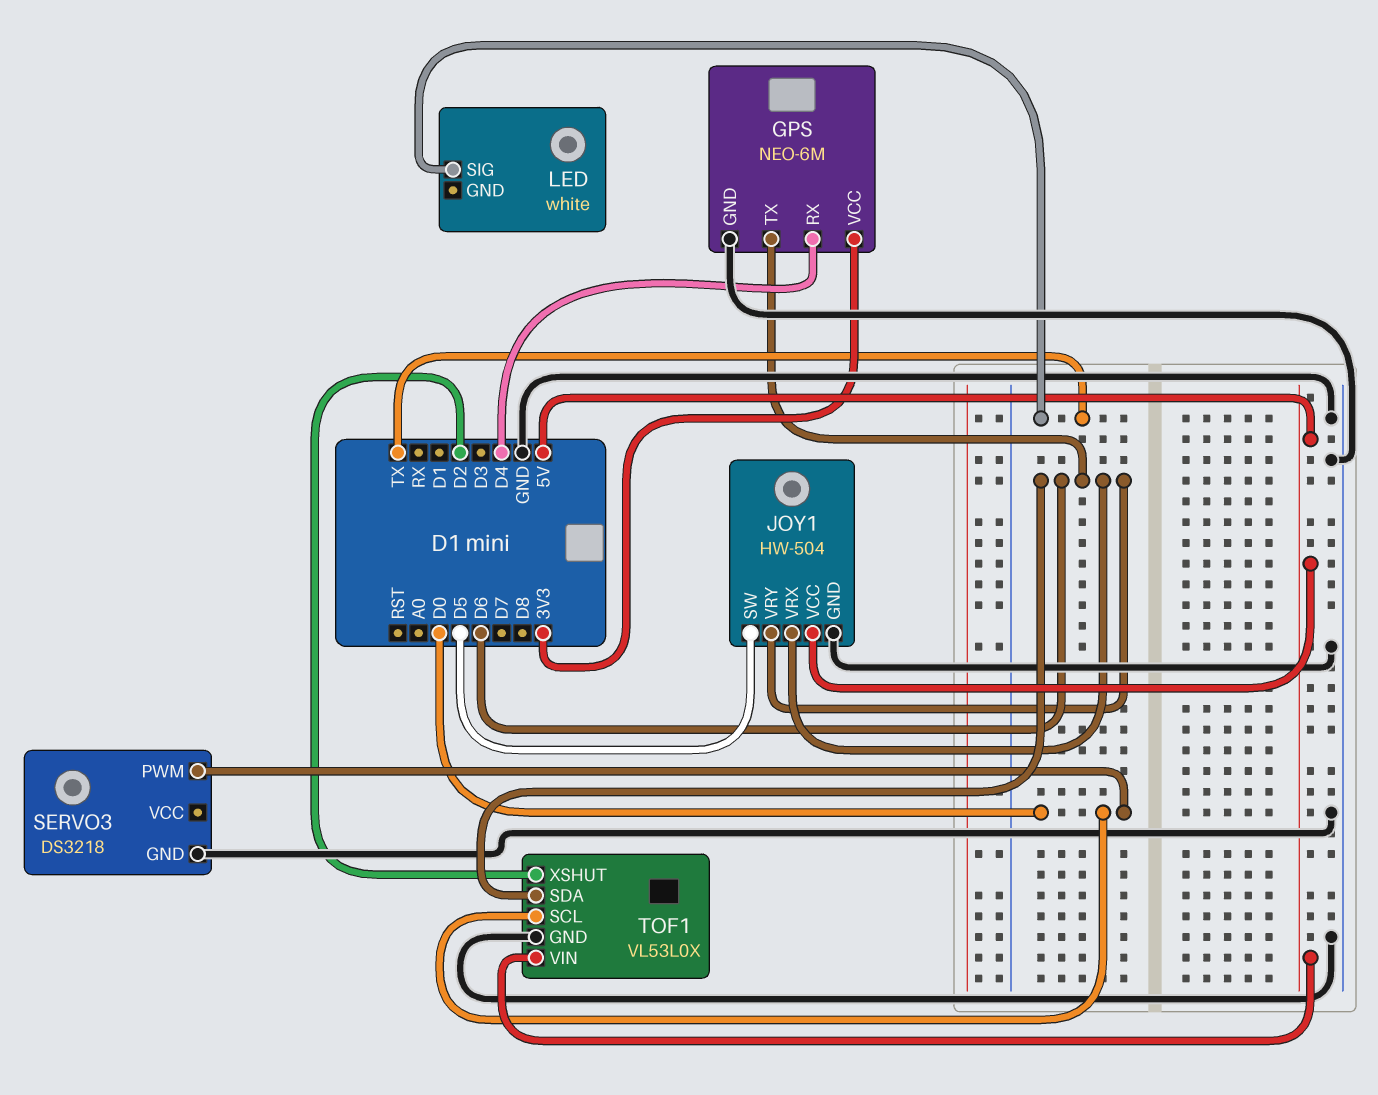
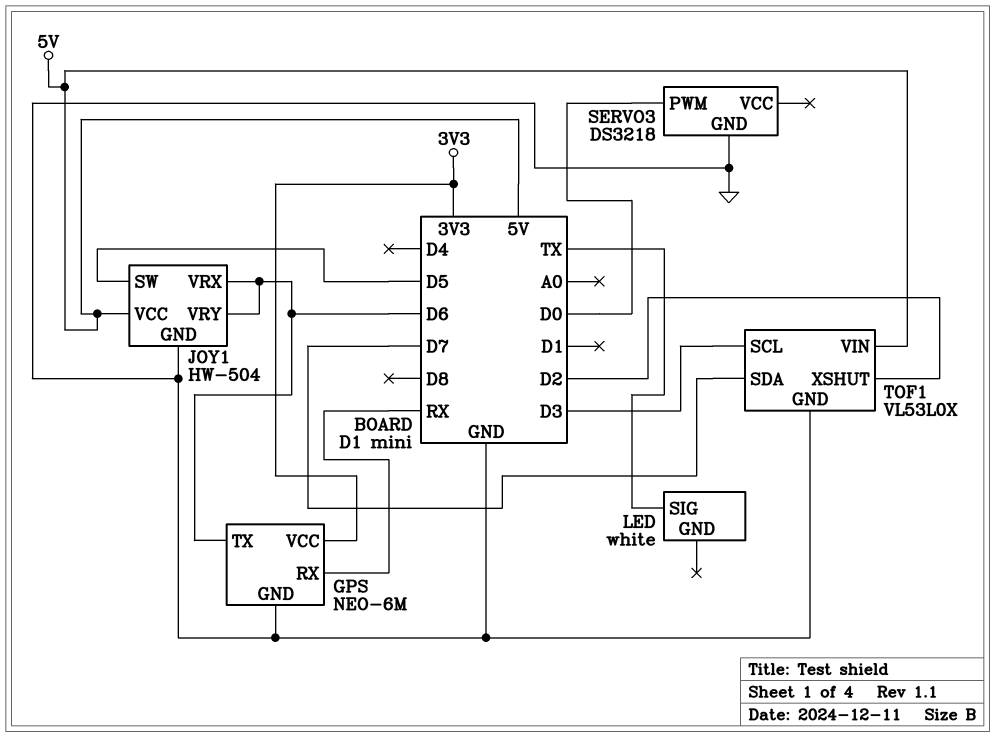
GPS pin RX: D4 -> RX
TOF1 pin SCL: D0 -> D3
TOF1 pin SDA: D6 -> D7

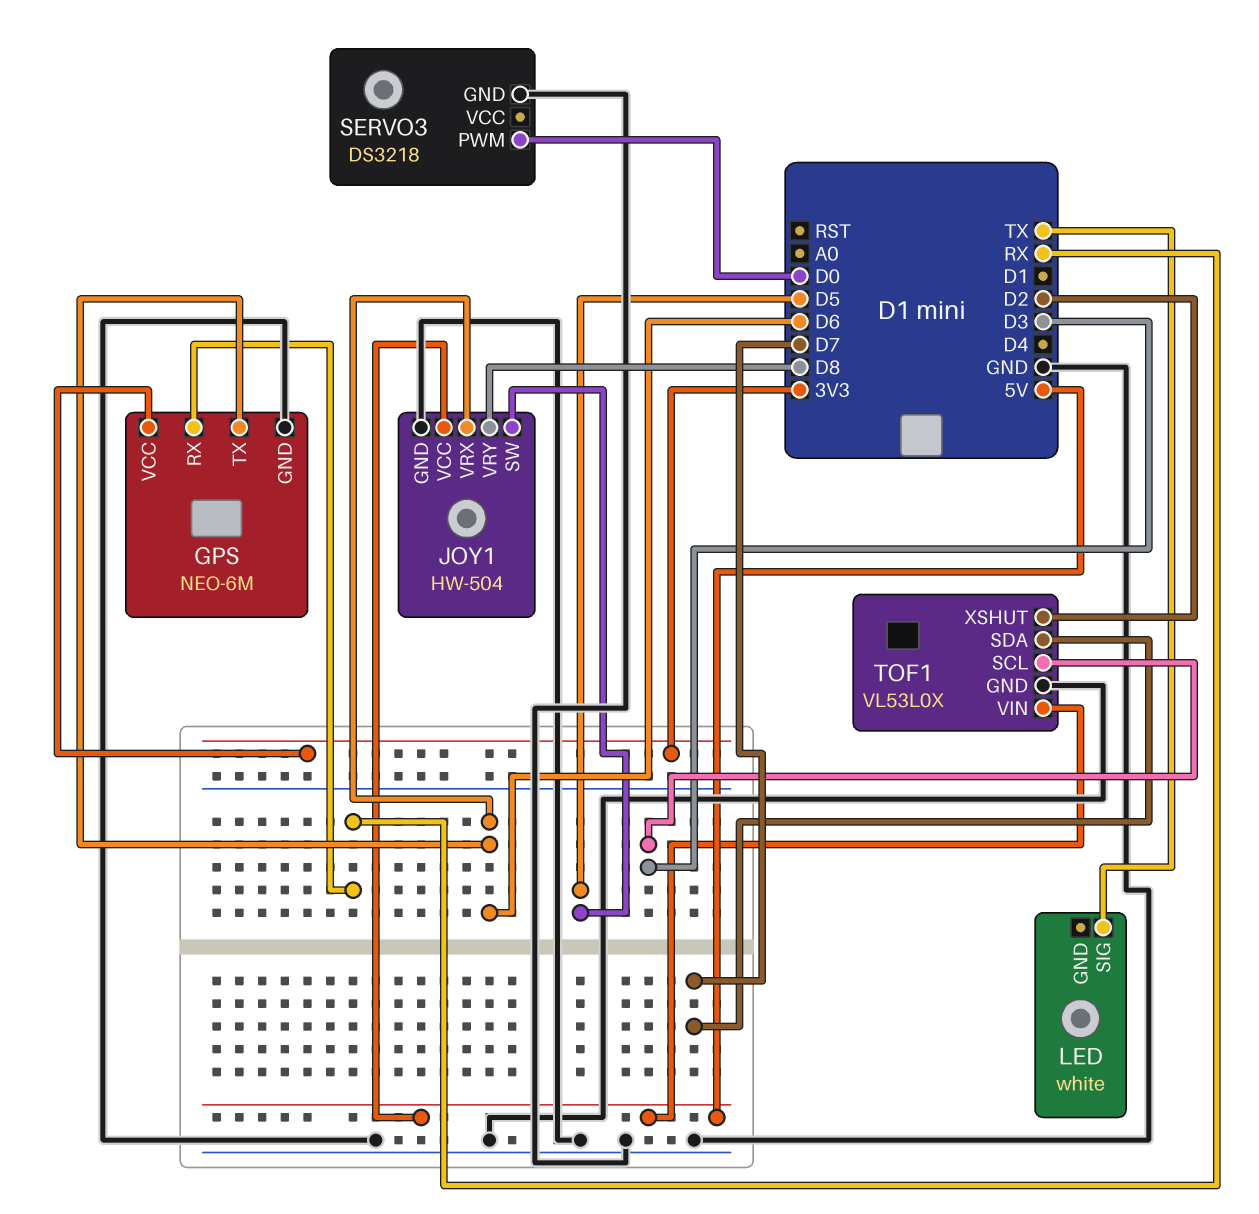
JOY1 pin VRY: D6 -> D8

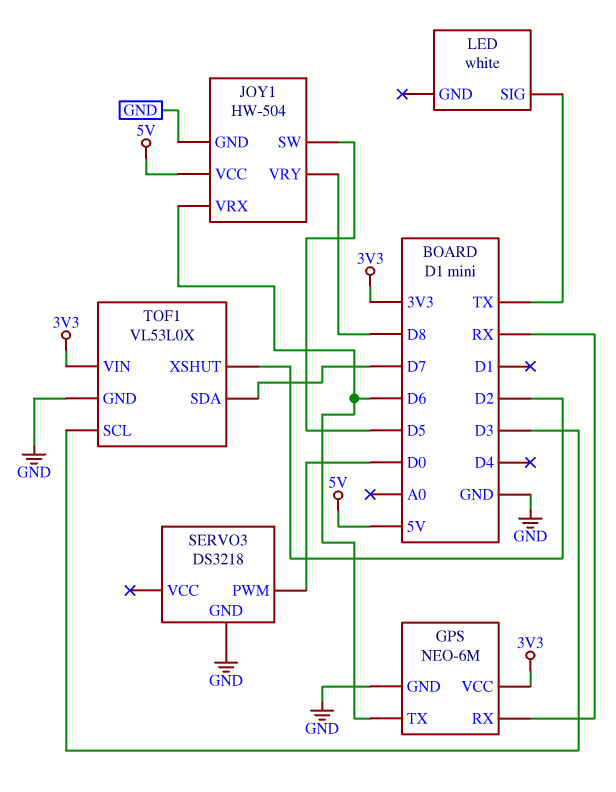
TOF1 pin VIN: 5V -> 3V3

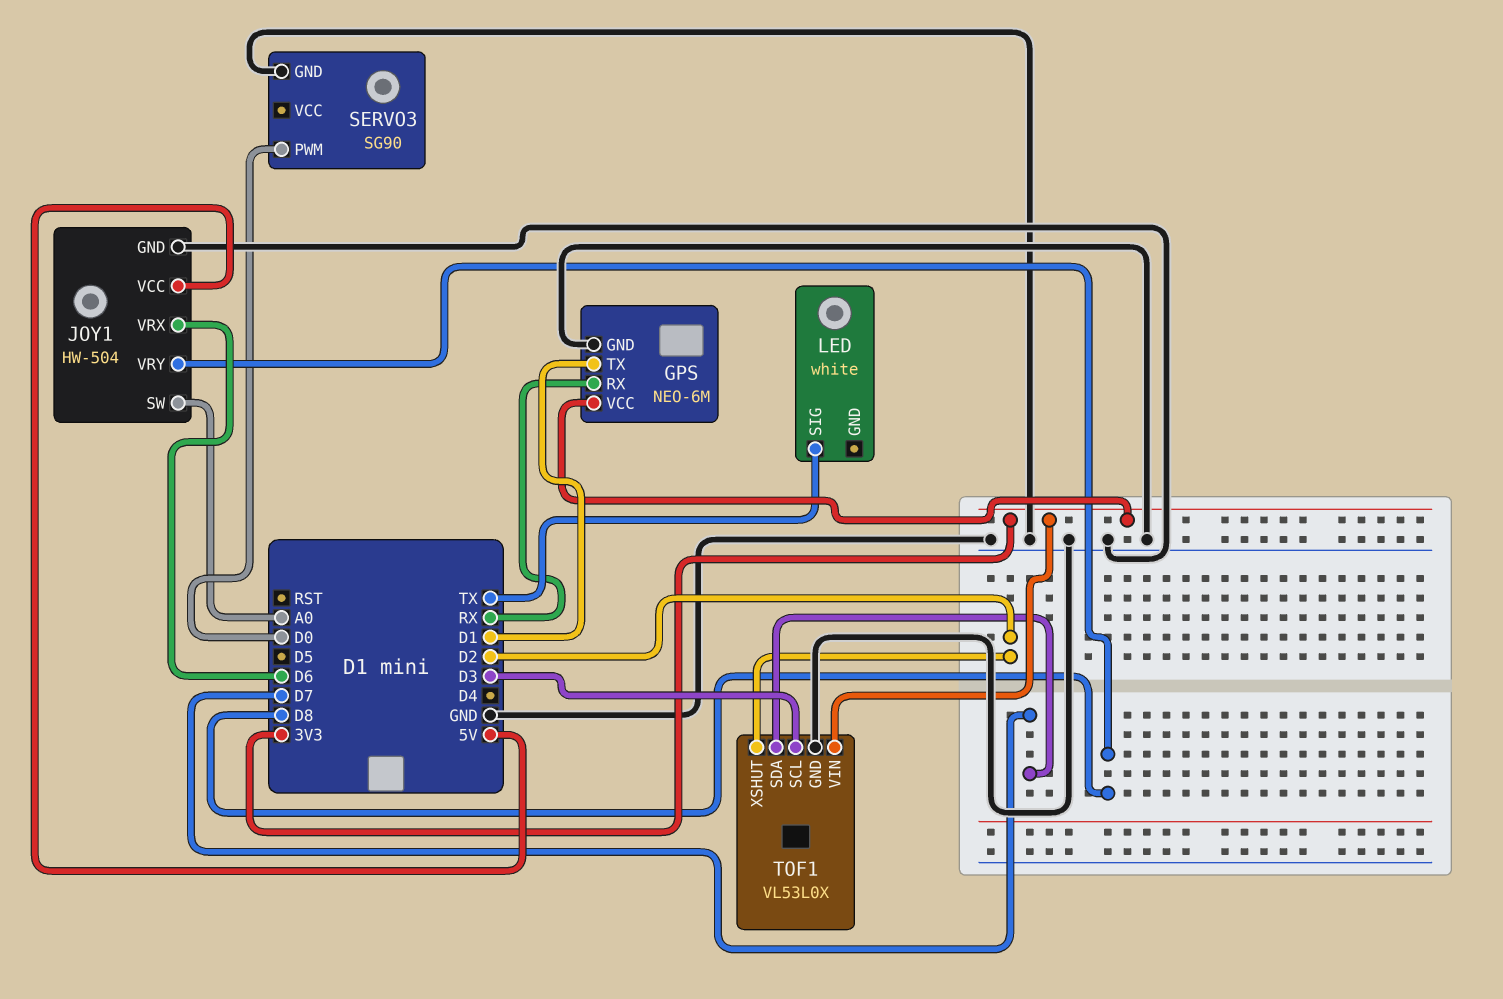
GPS pin TX: D6 -> D1
JOY1 pin SW: D5 -> A0
SERVO3: DS3218 -> SG90

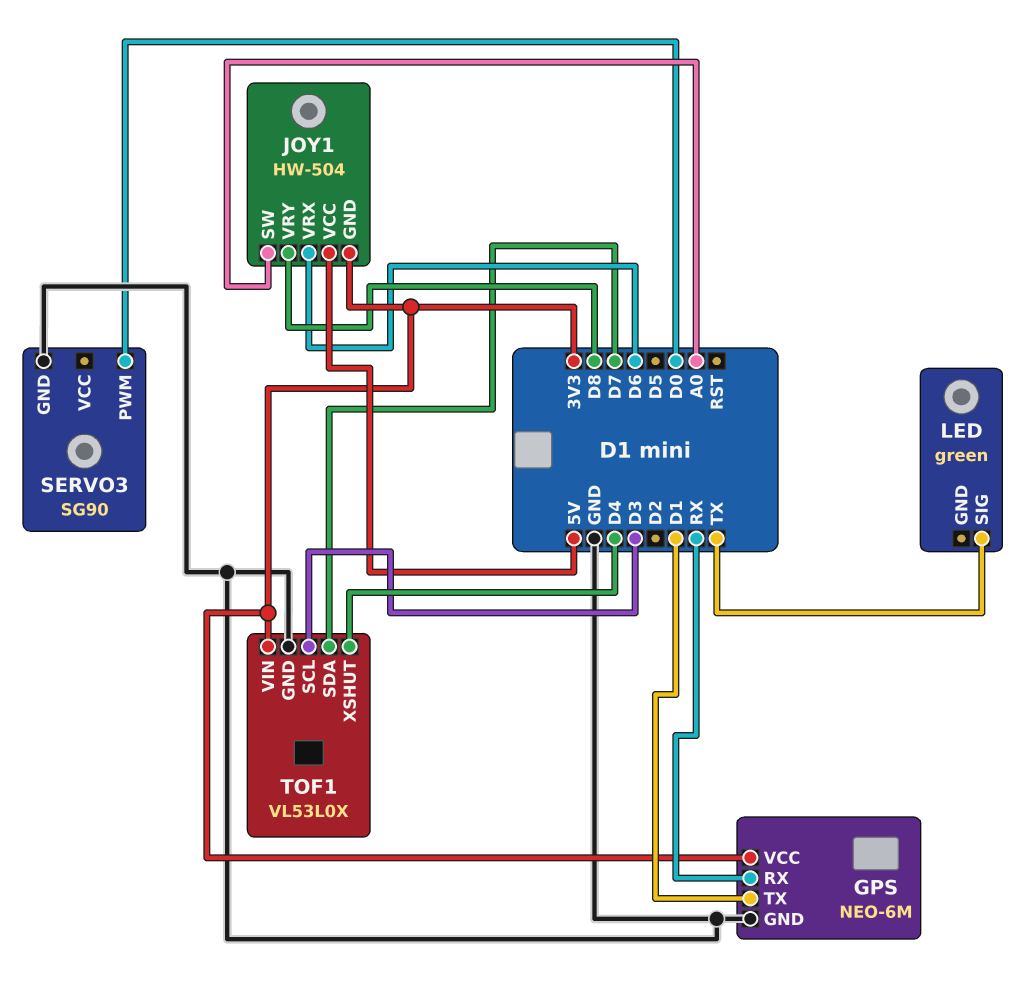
JOY1 pin GND: GND -> 3V3
LED: white -> green
TOF1 pin XSHUT: D2 -> D4

